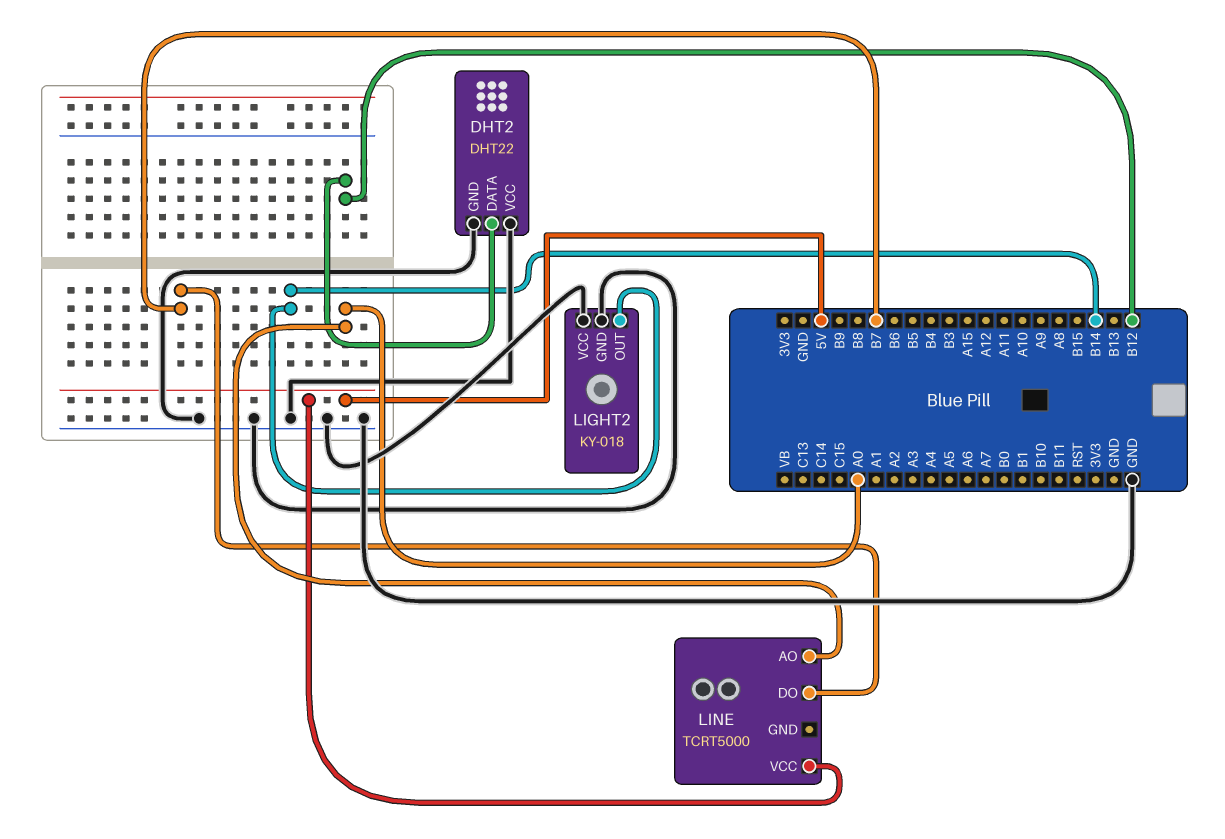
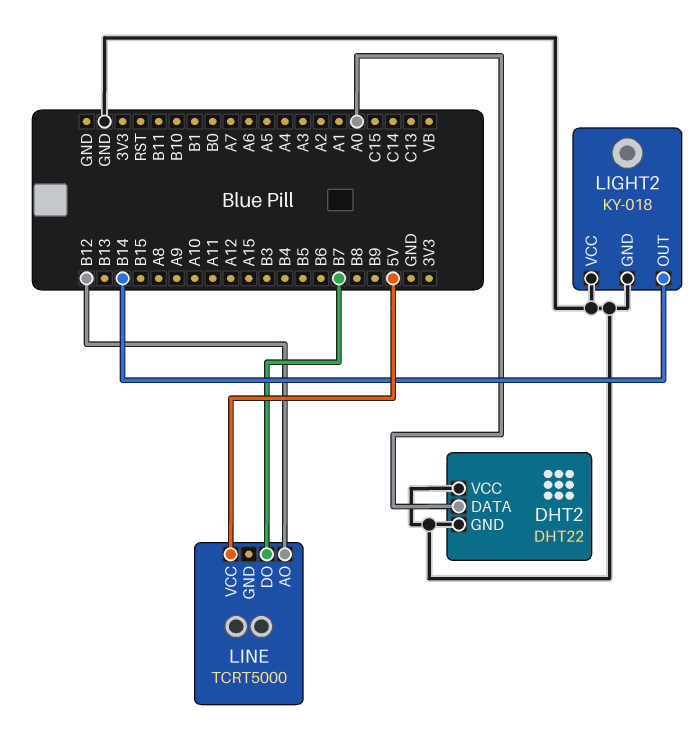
DHT2 pin DATA: B12 -> A0
LINE pin AO: A0 -> B12

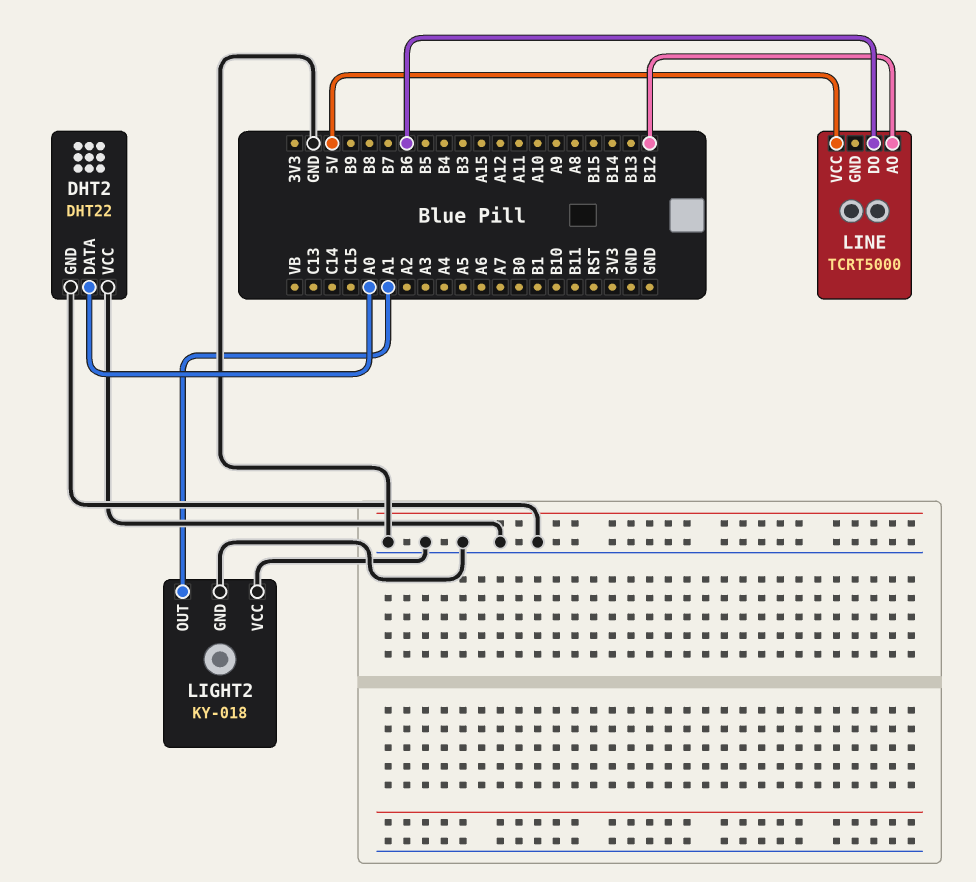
LIGHT2 pin OUT: B14 -> A1
LINE pin DO: B7 -> B6

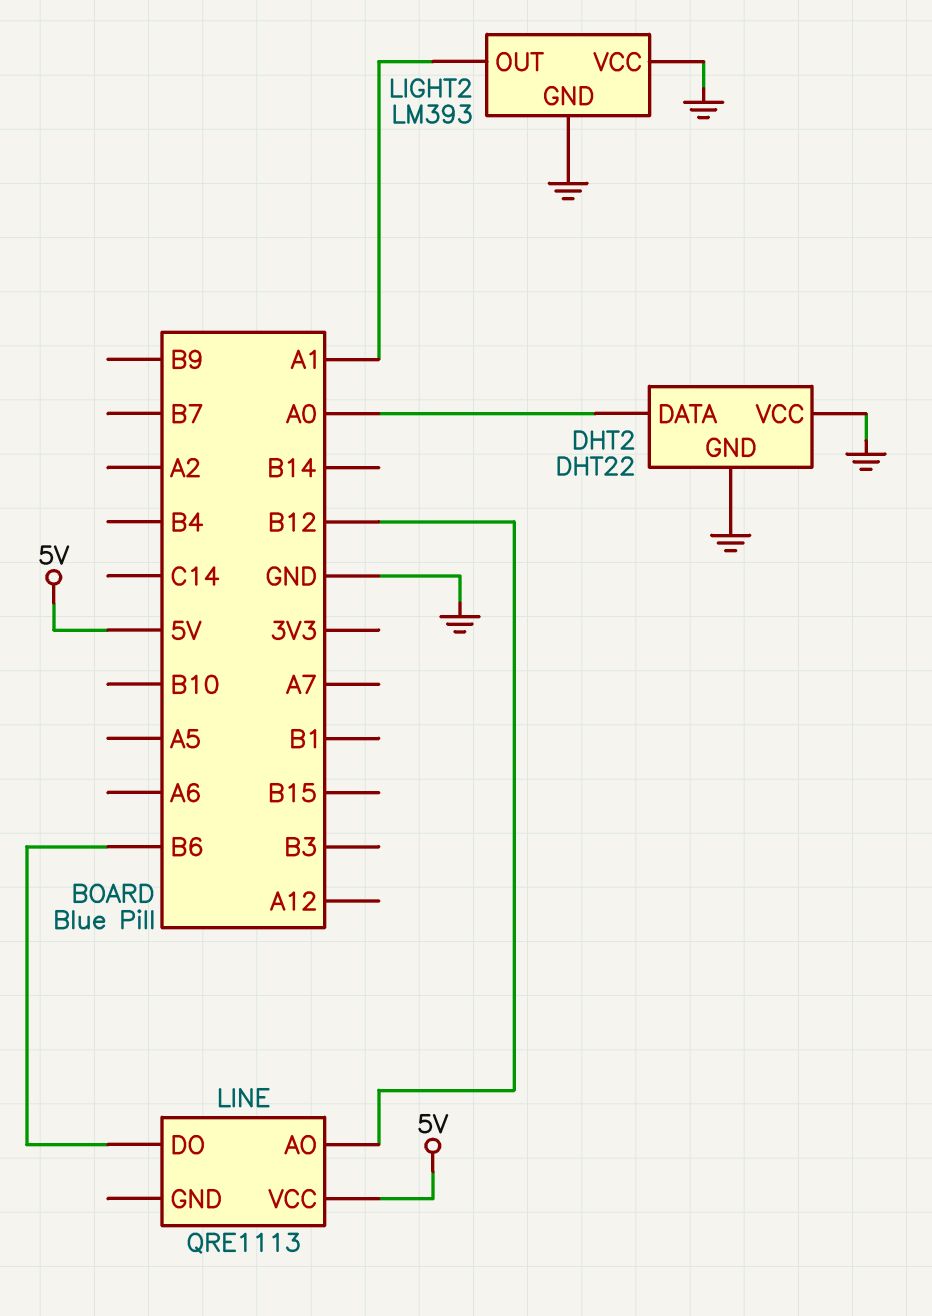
LIGHT2: KY-018 -> LM393
LINE: TCRT5000 -> QRE1113

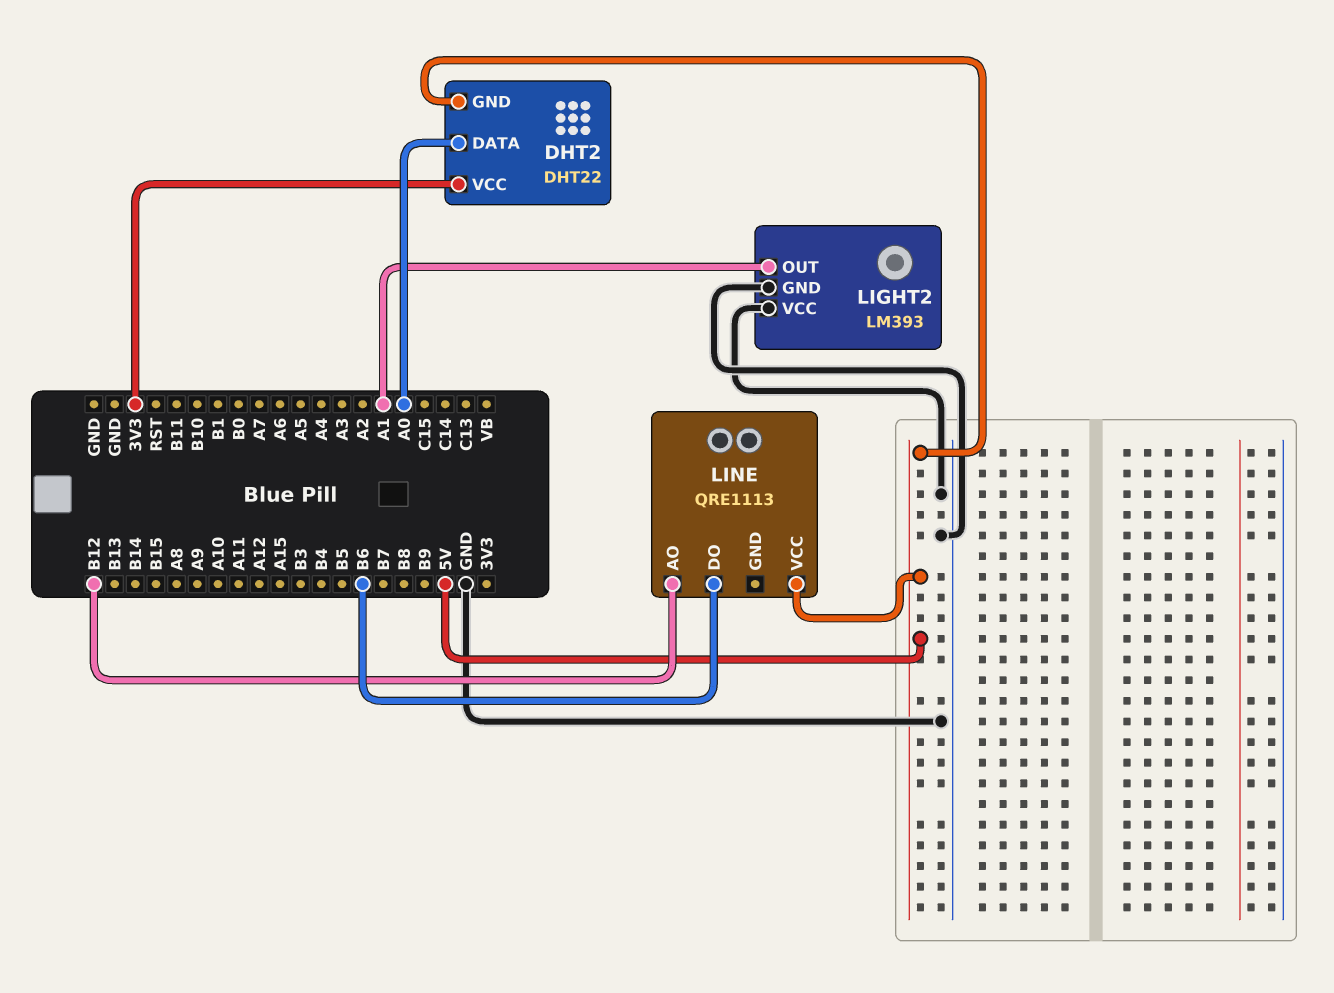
DHT2 pin GND: GND -> 5V
DHT2 pin VCC: GND -> 3V3

